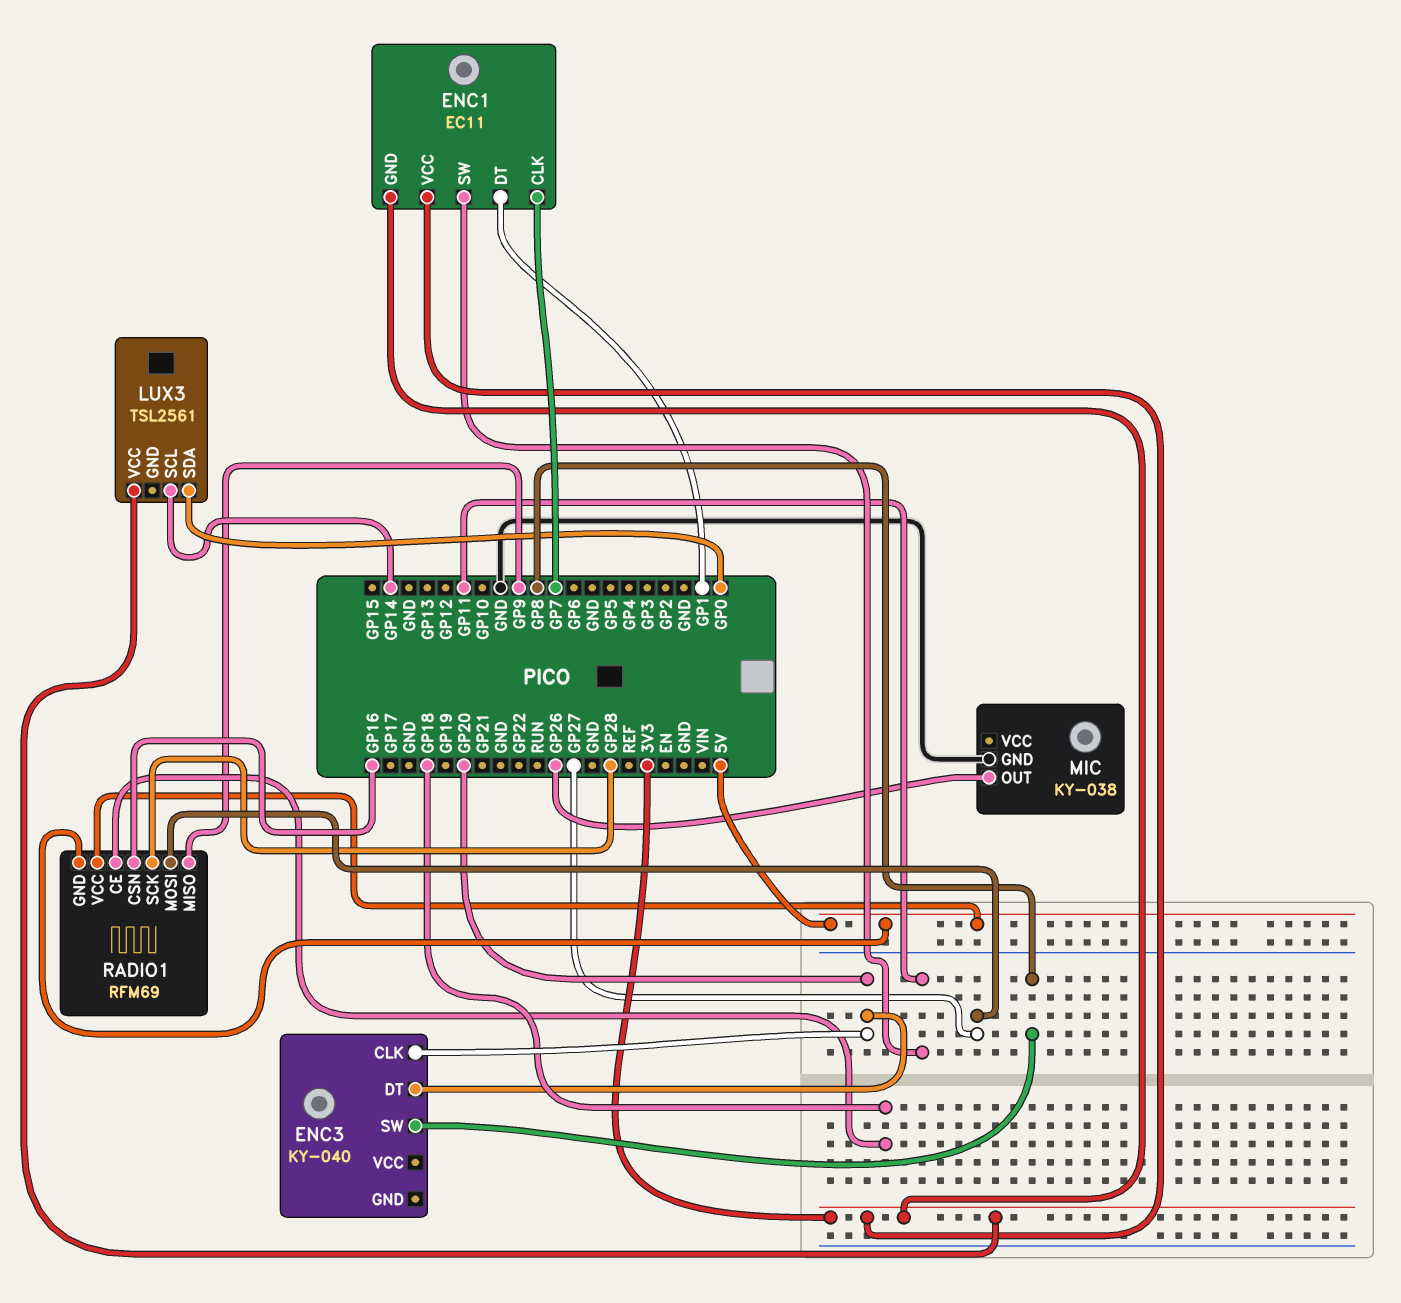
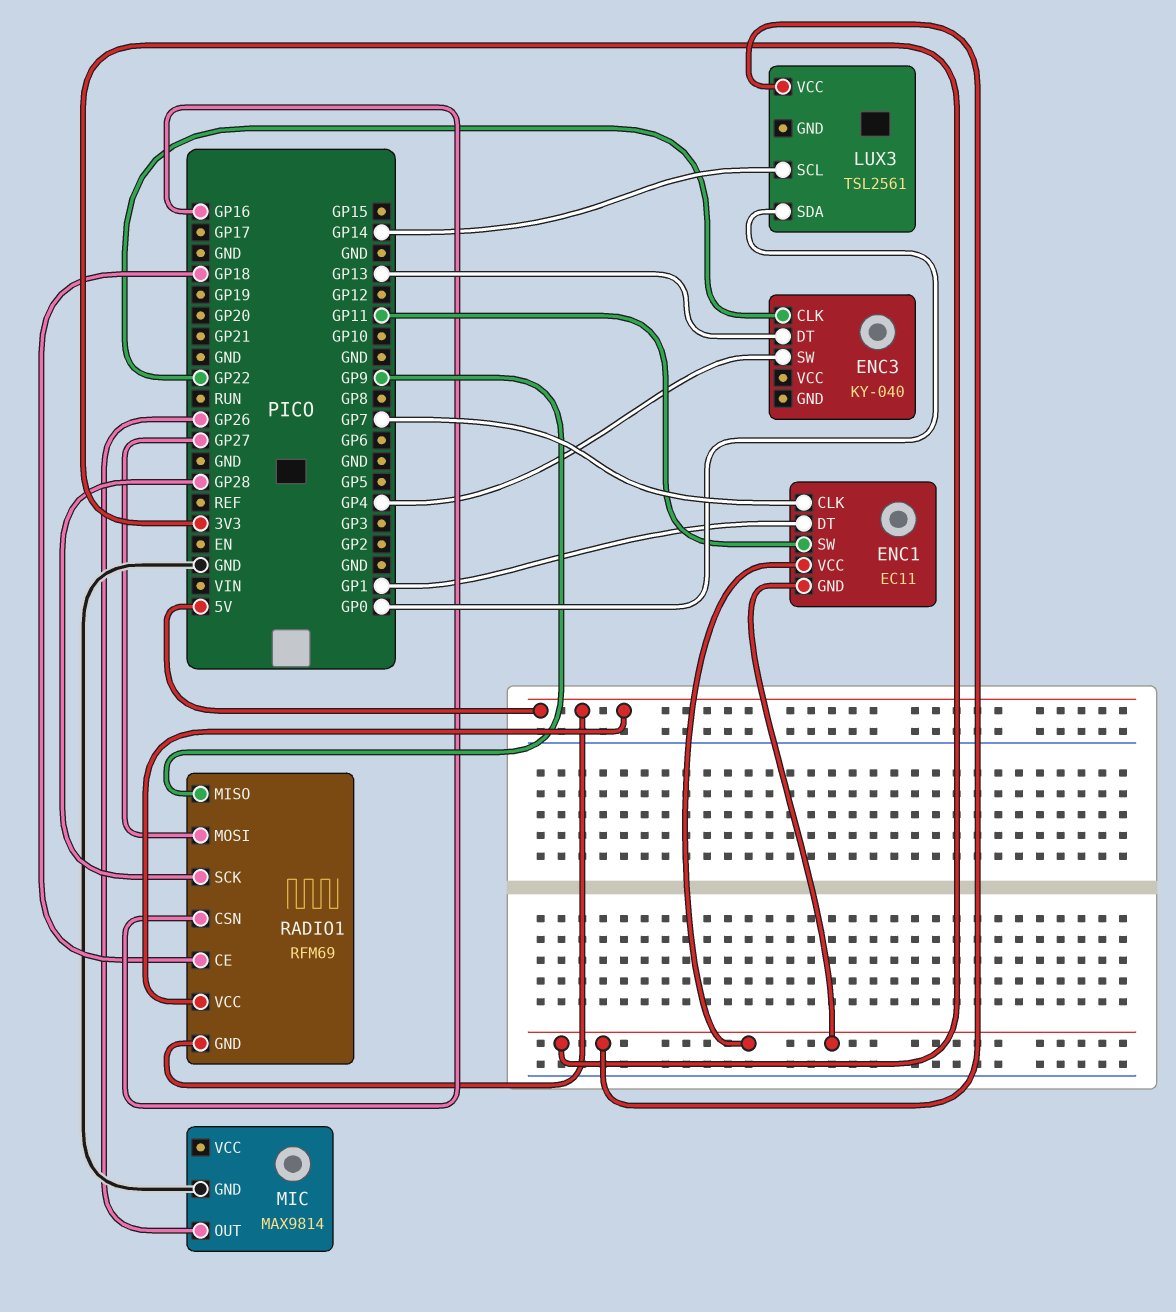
ENC3 pin CLK: GP20 -> GP22
ENC3 pin DT: GP20 -> GP13
ENC3 pin SW: GP8 -> GP4
MIC: KY-038 -> MAX9814

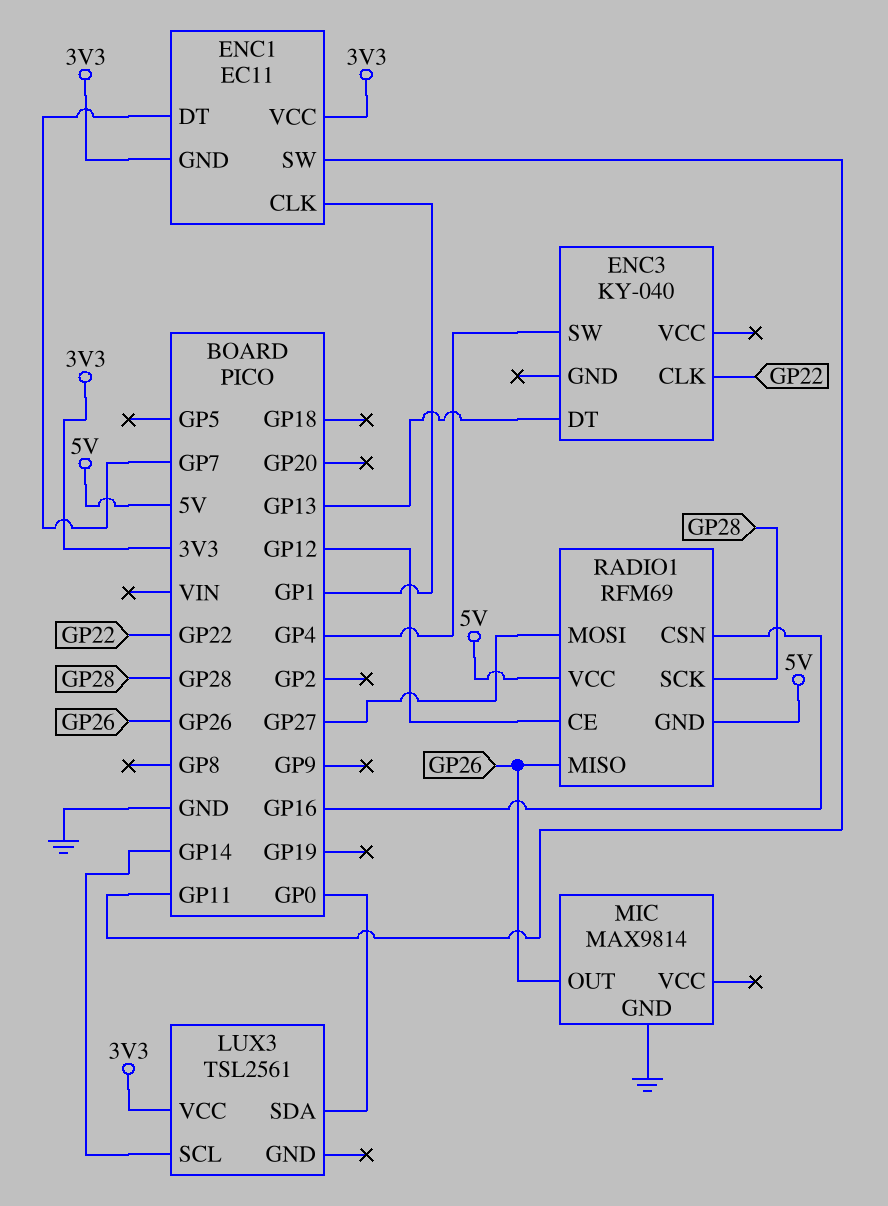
ENC1 pin CLK: GP7 -> GP1
ENC1 pin DT: GP1 -> GP7
RADIO1 pin CE: GP18 -> GP12
RADIO1 pin MISO: GP9 -> GP26

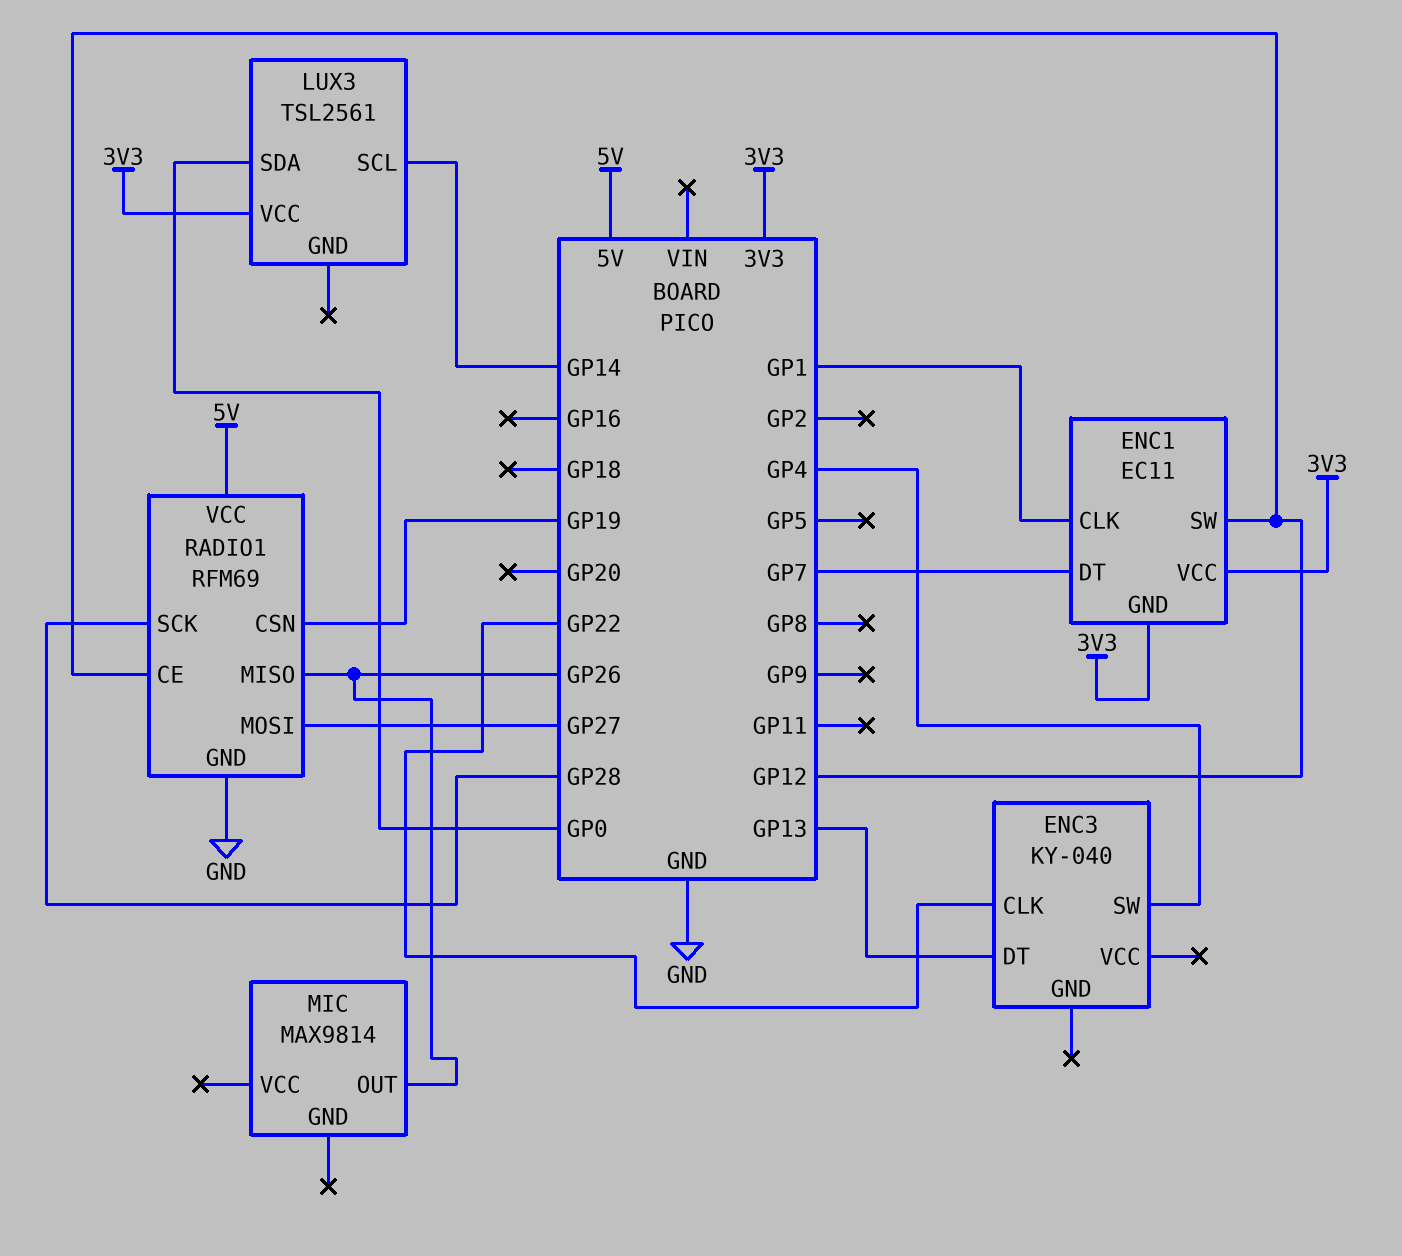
ENC1 pin SW: GP11 -> GP12
MIC pin GND: GND -> none
RADIO1 pin CSN: GP16 -> GP19
RADIO1 pin GND: 5V -> GND

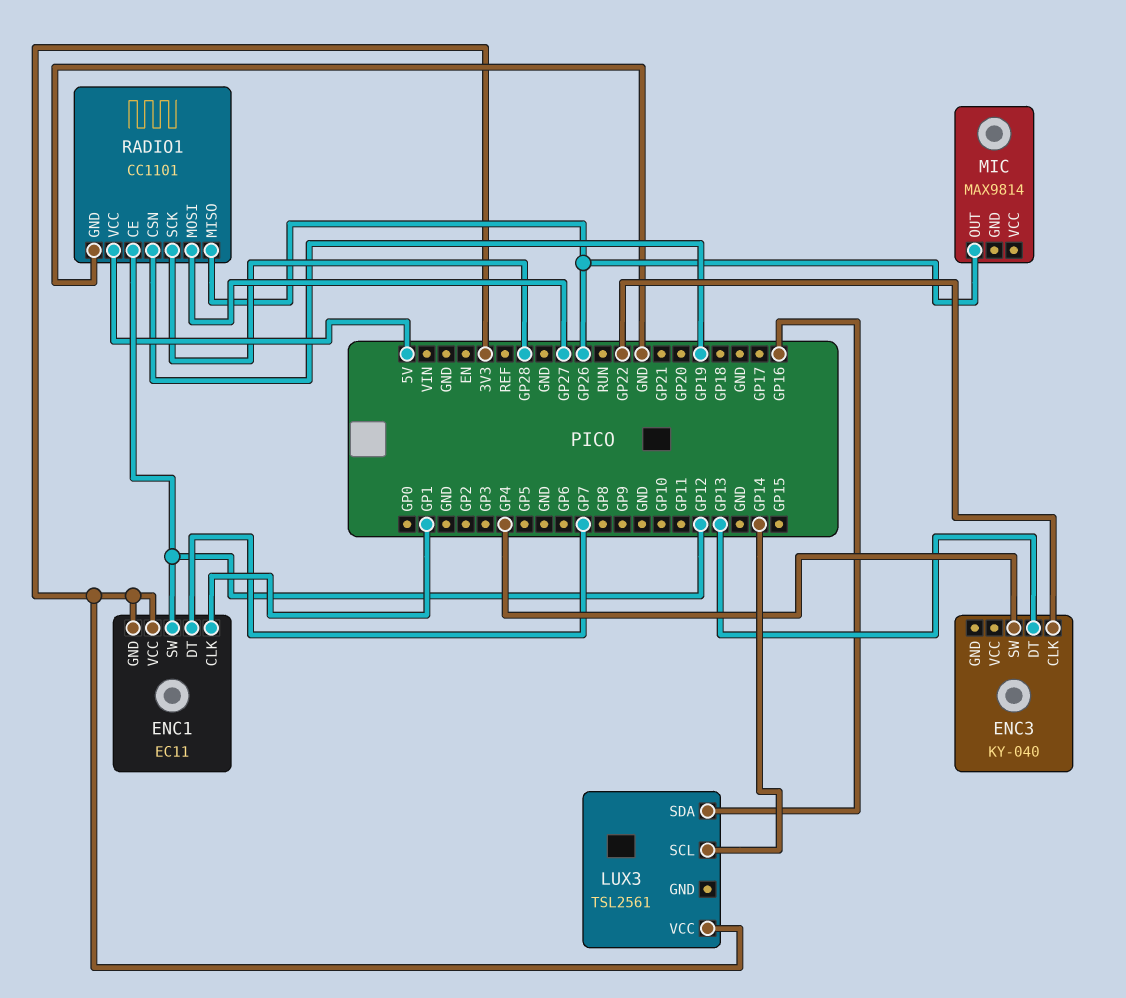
LUX3 pin SDA: GP0 -> GP16
RADIO1: RFM69 -> CC1101

